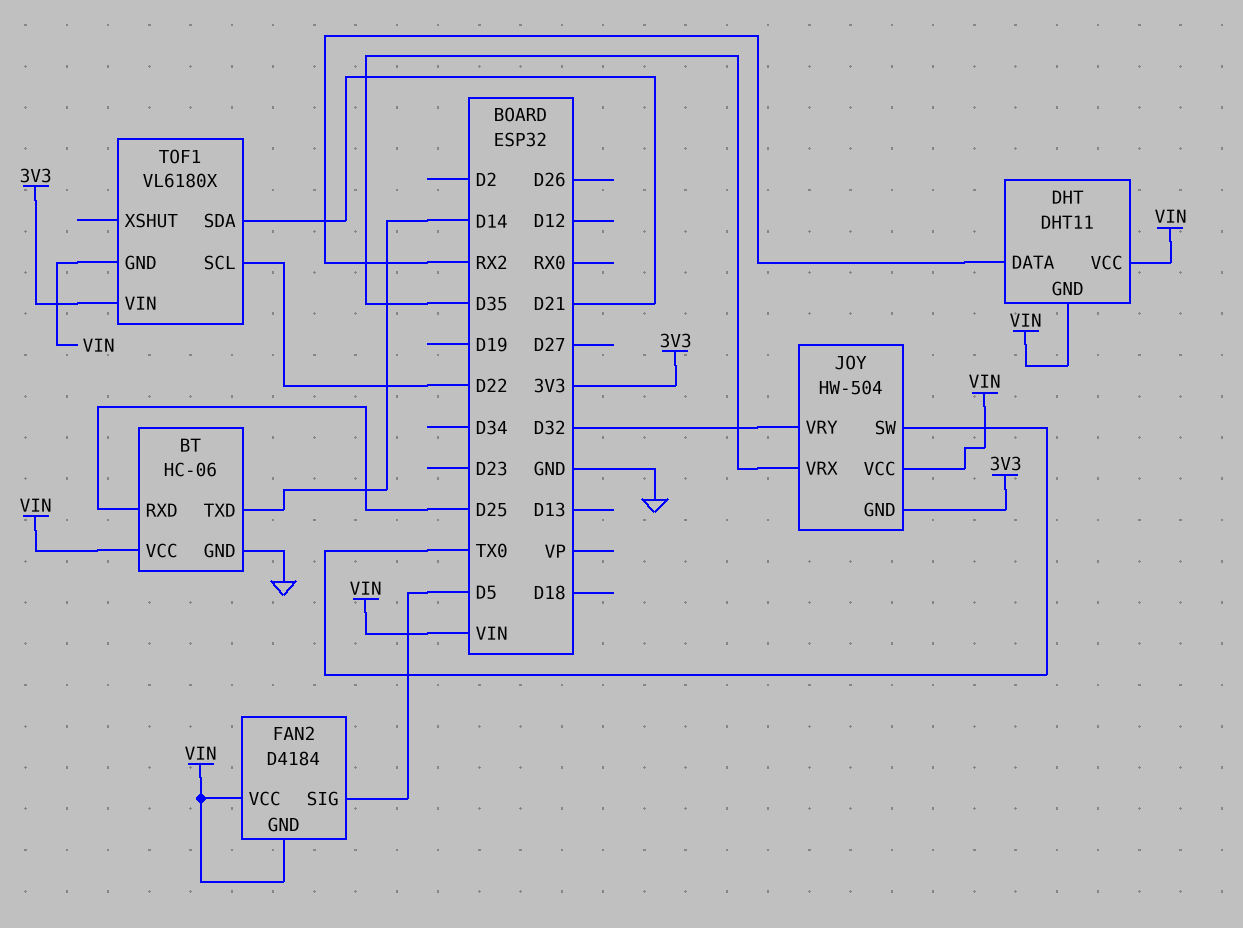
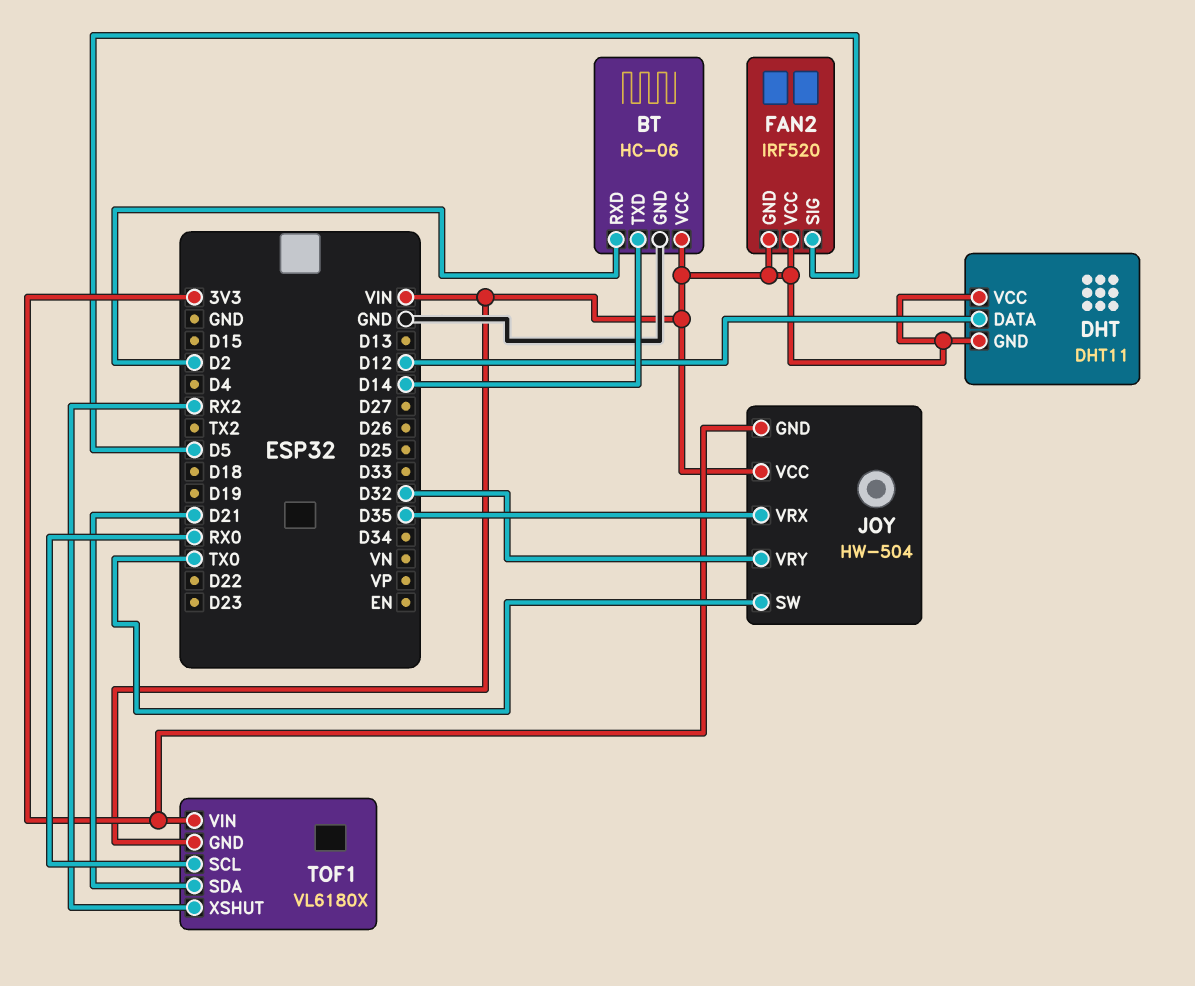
BT pin RXD: D25 -> D2
DHT pin DATA: RX2 -> D12
FAN2: D4184 -> IRF520
TOF1 pin SCL: D22 -> RX0
TOF1 pin XSHUT: none -> RX2

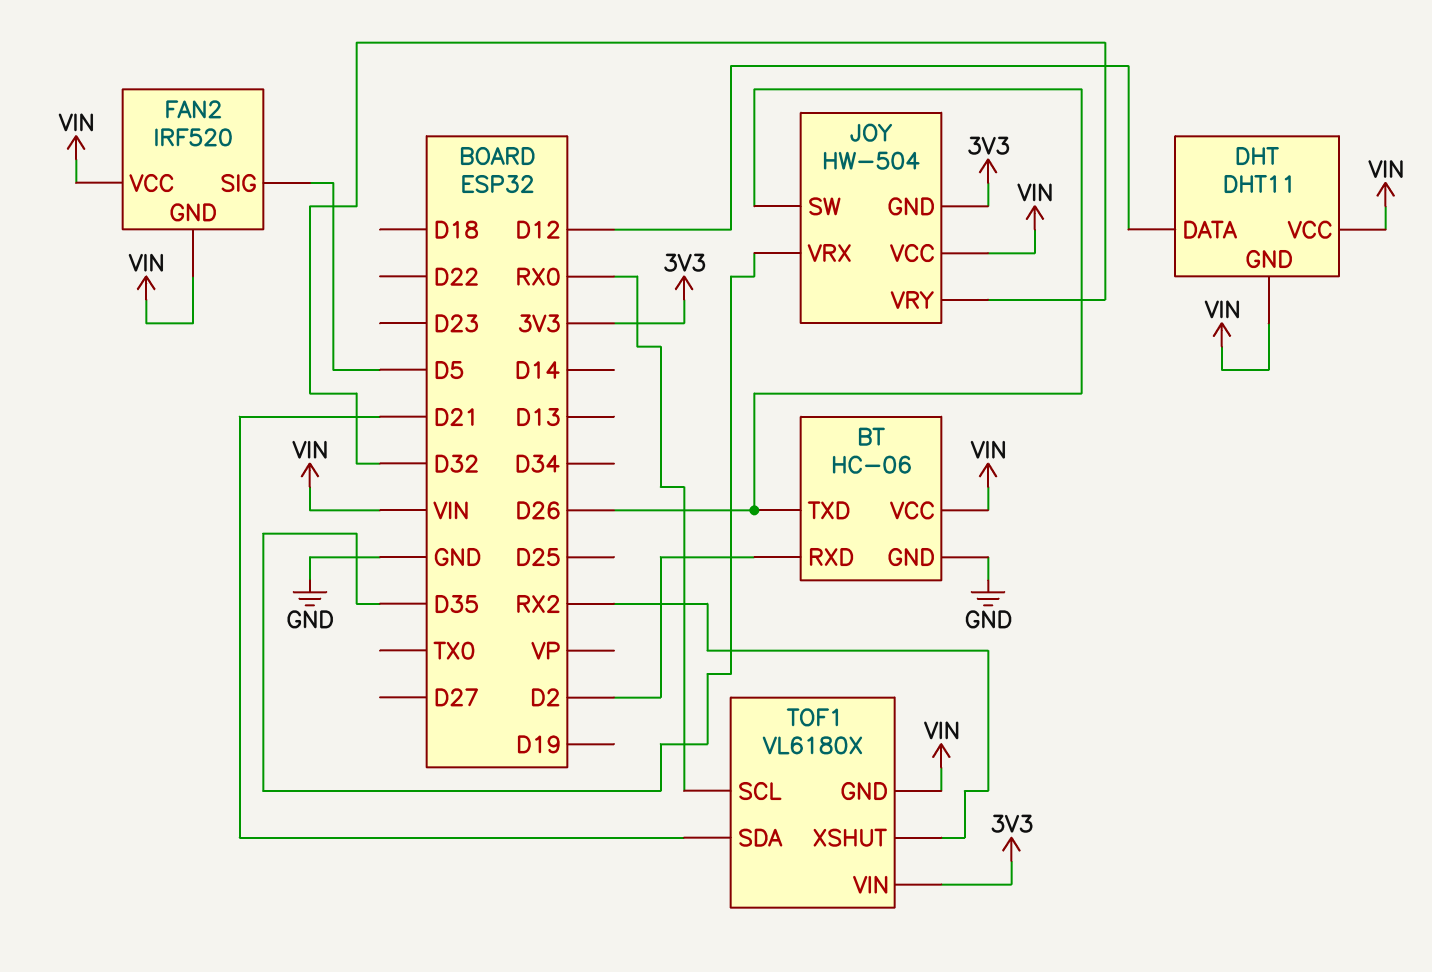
BT pin TXD: D14 -> D26
JOY pin SW: TX0 -> D26

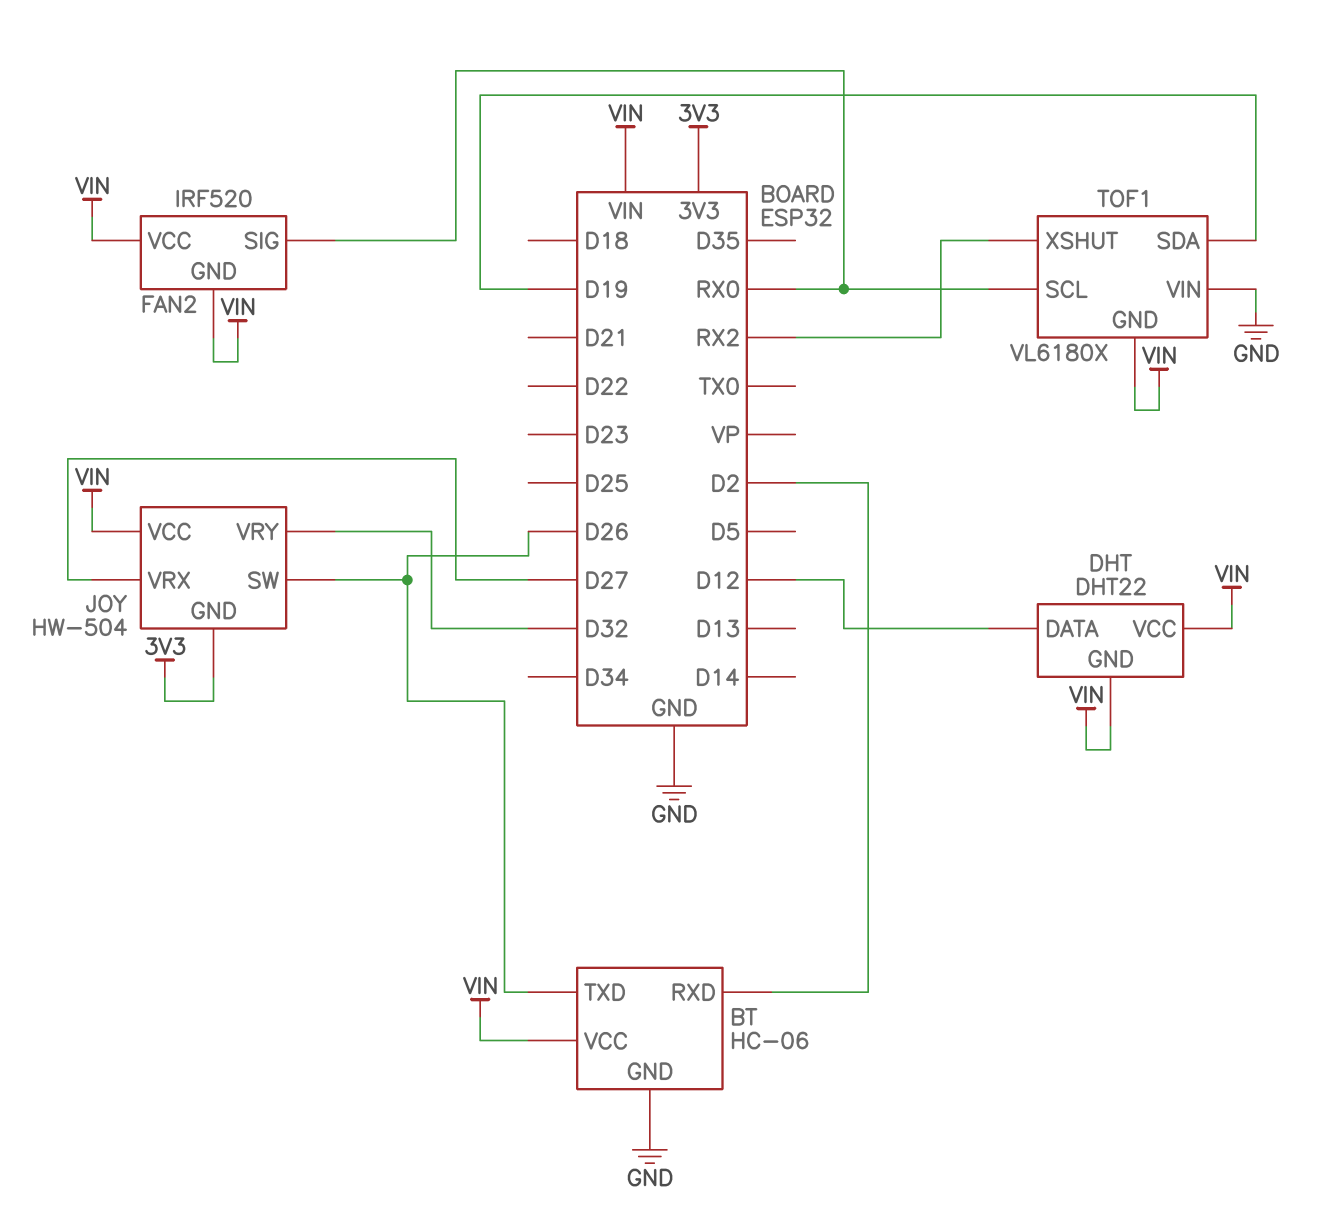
DHT: DHT11 -> DHT22
FAN2 pin SIG: D5 -> RX0
JOY pin VRX: D35 -> D27
TOF1 pin SDA: D21 -> D19
TOF1 pin VIN: 3V3 -> GND

